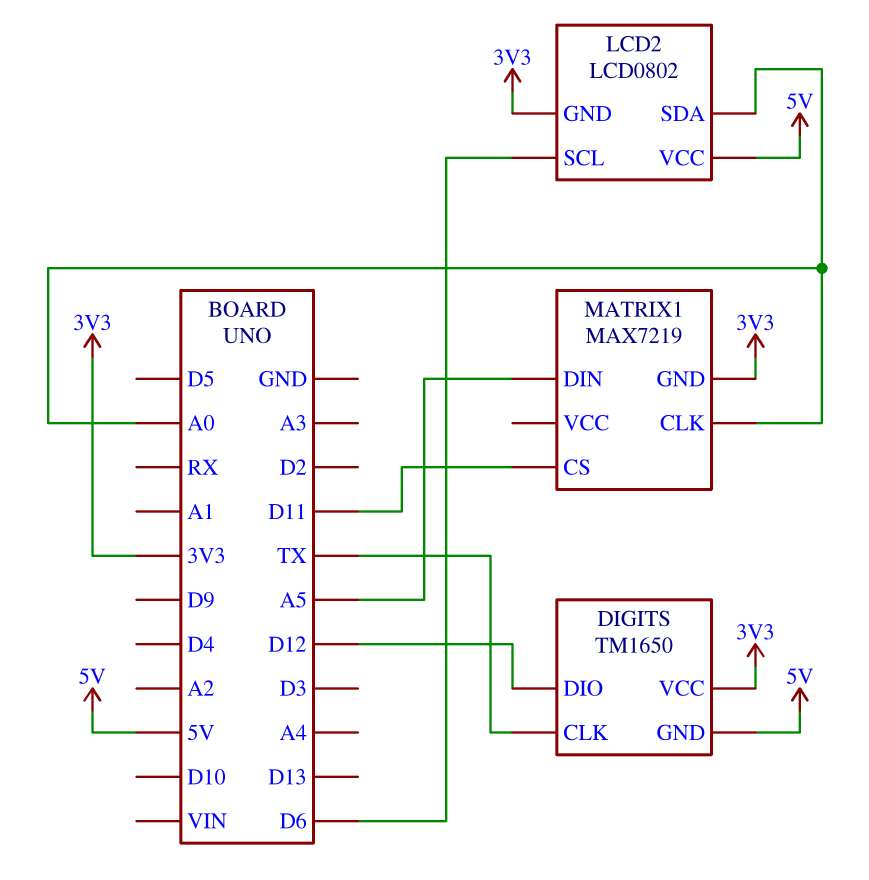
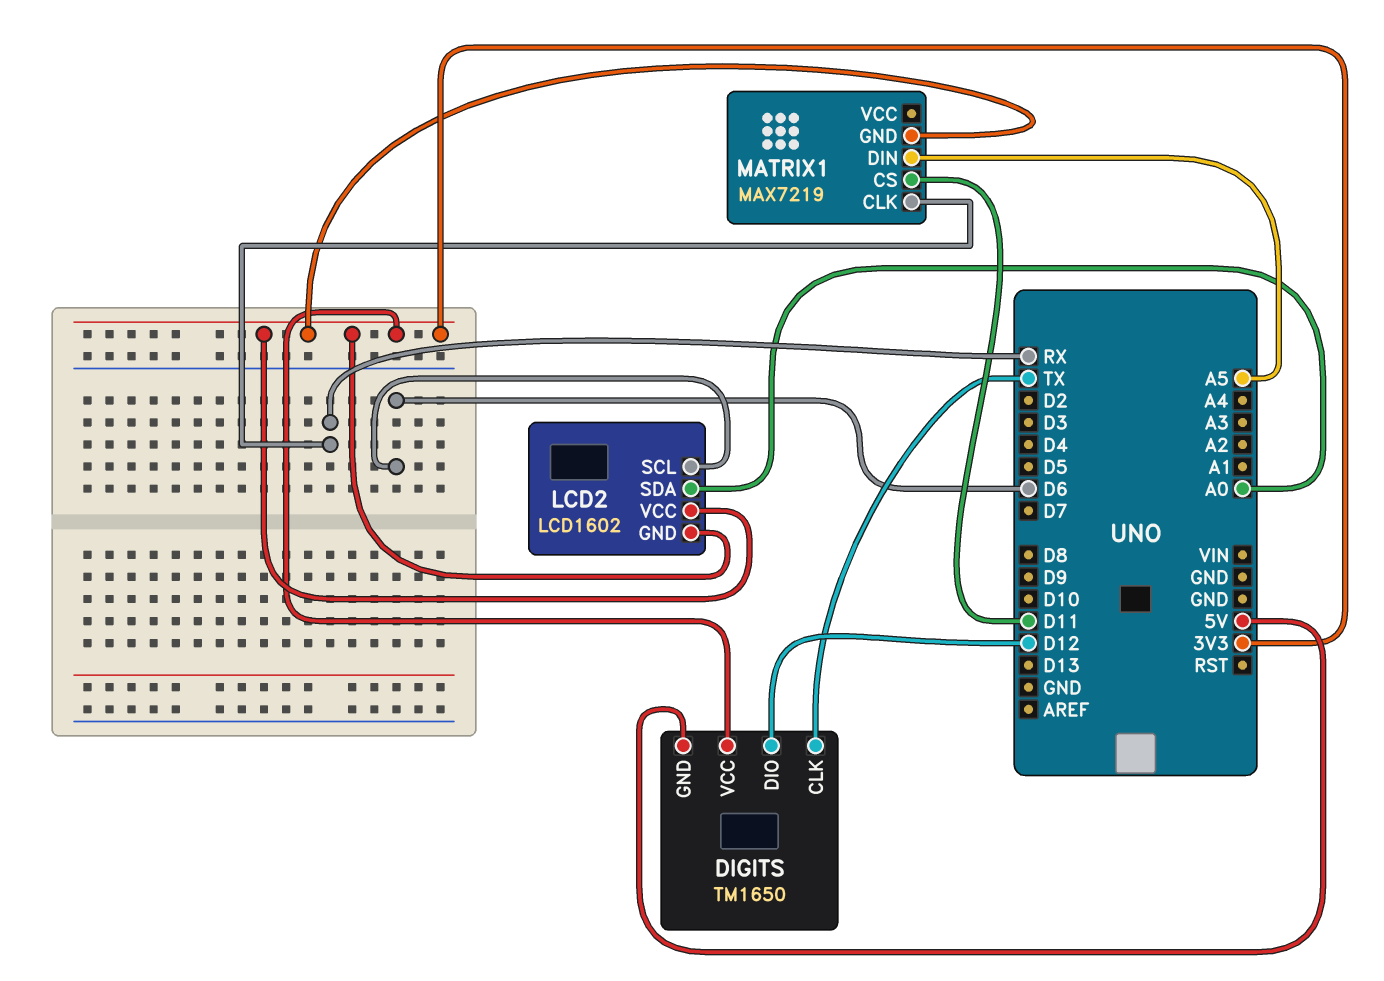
LCD2: LCD0802 -> LCD1602
LCD2 pin VCC: 5V -> 3V3
MATRIX1 pin CLK: A0 -> RX

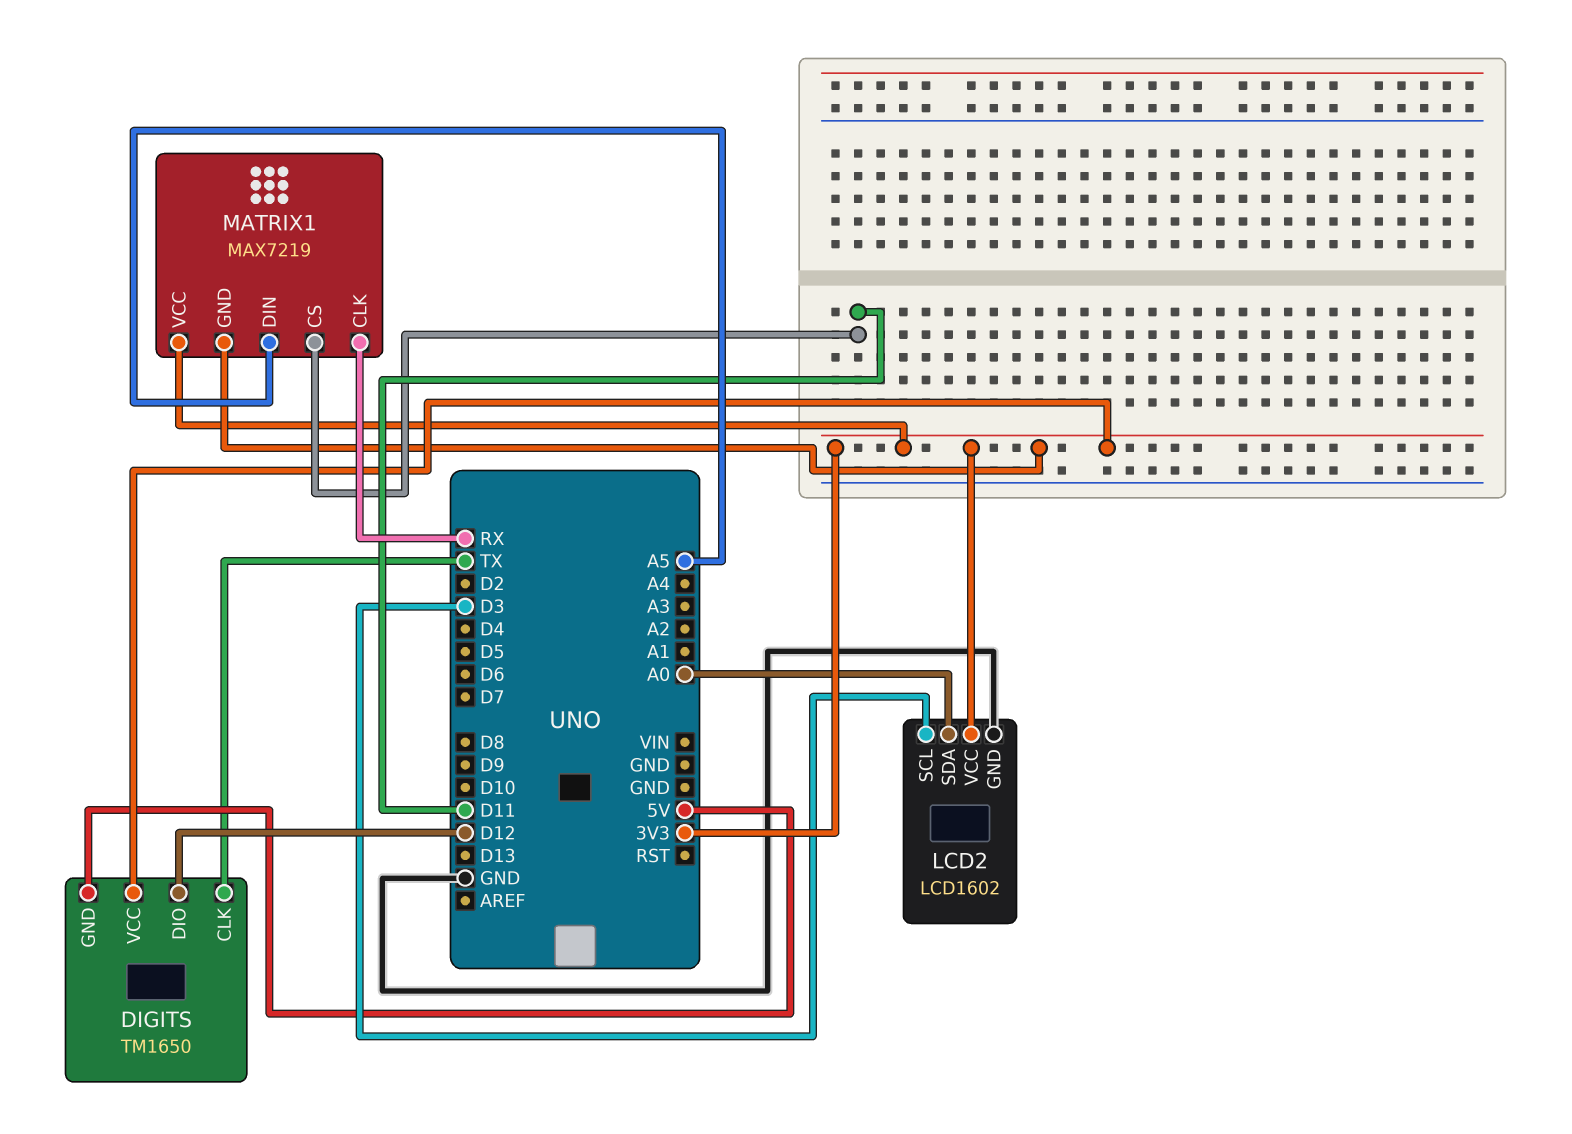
LCD2 pin GND: 3V3 -> GND
LCD2 pin SCL: D6 -> D3
MATRIX1 pin VCC: none -> 3V3

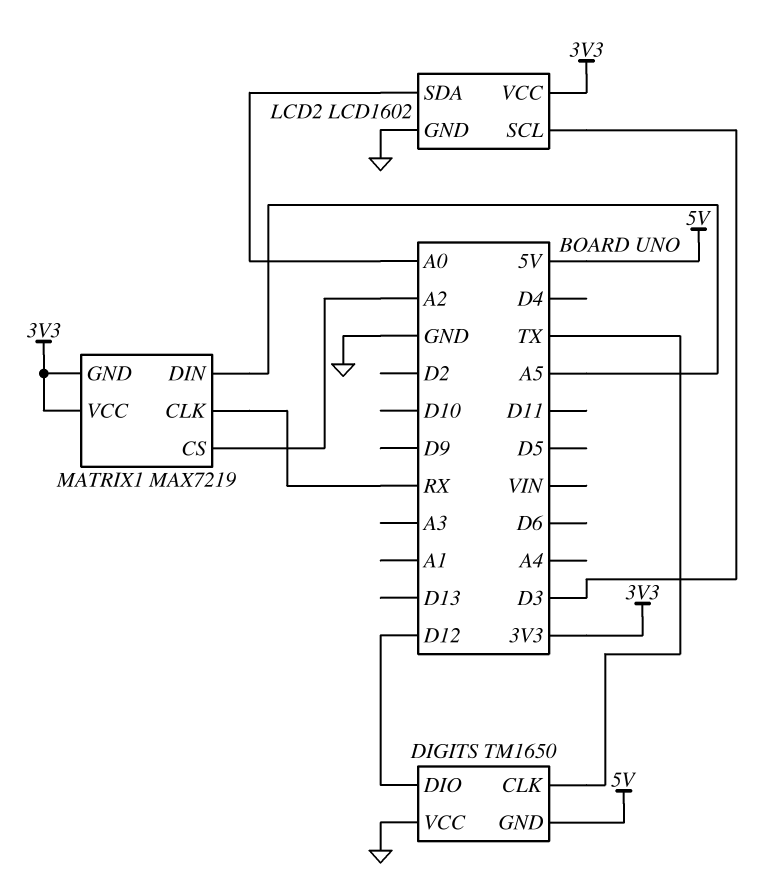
DIGITS pin VCC: 3V3 -> GND
MATRIX1 pin CS: D11 -> A2

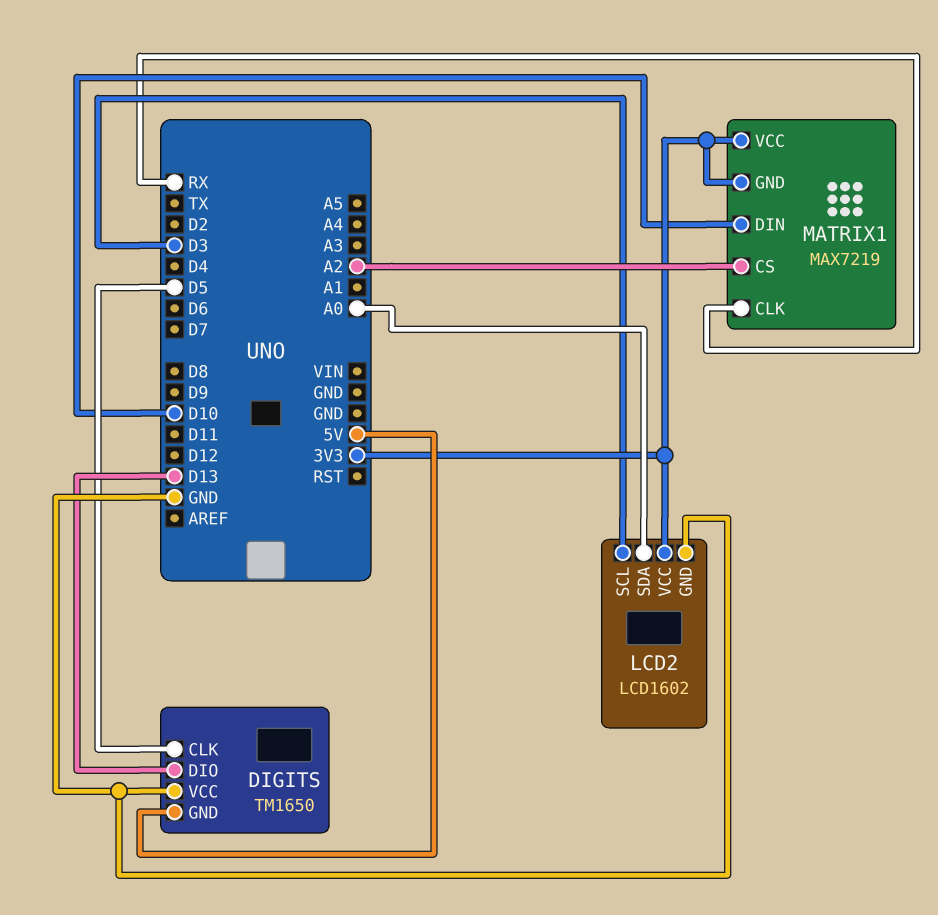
DIGITS pin CLK: TX -> D5
DIGITS pin DIO: D12 -> D13
MATRIX1 pin DIN: A5 -> D10

